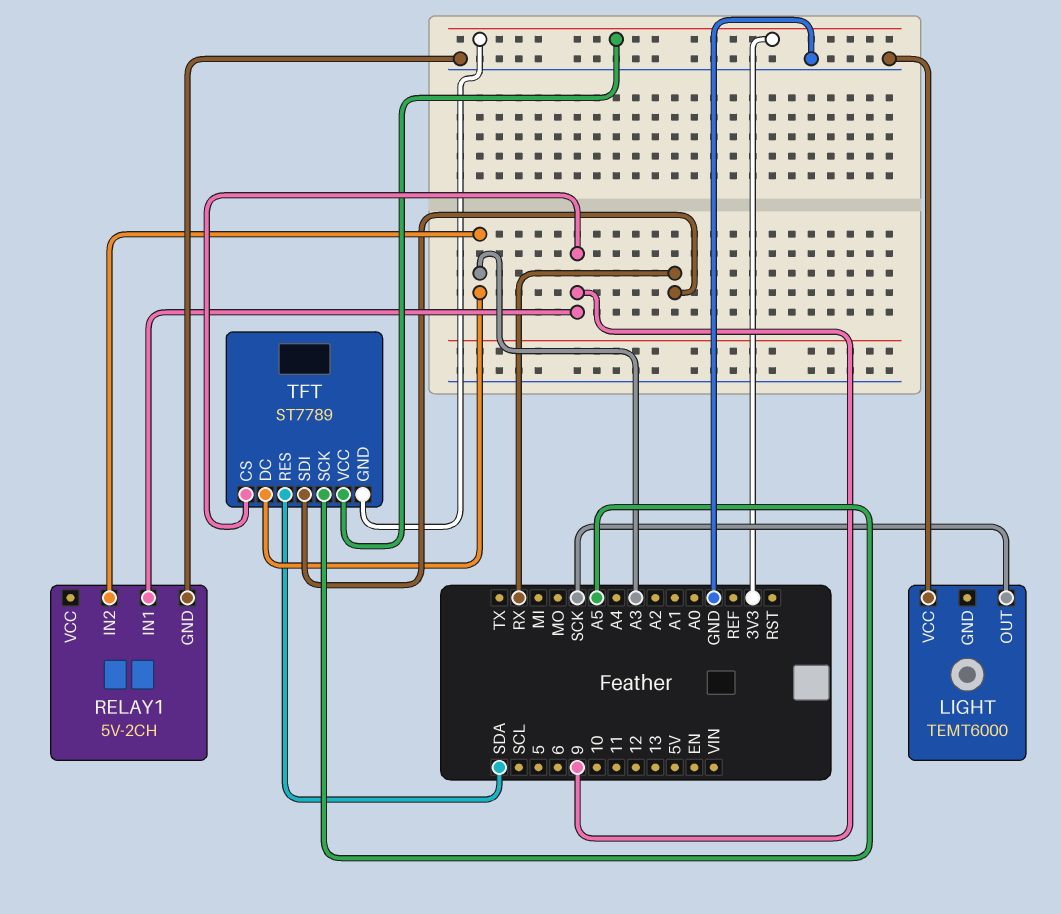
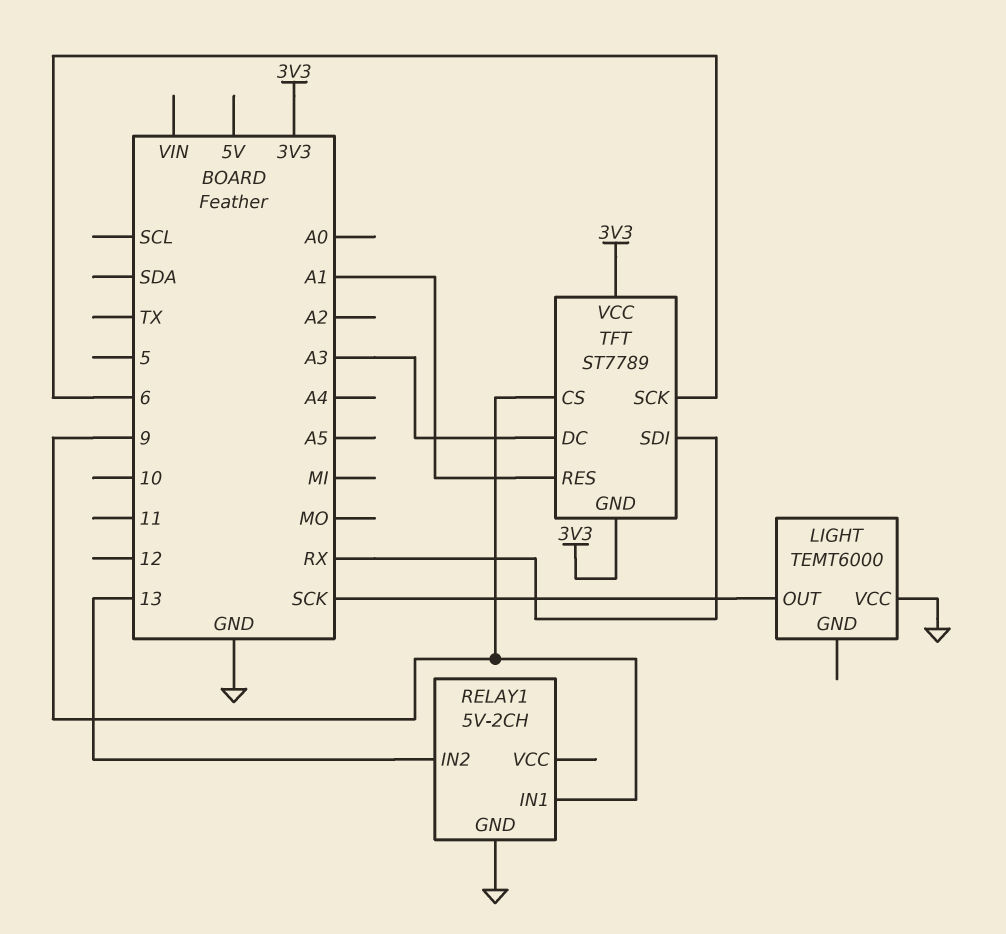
RELAY1 pin IN2: A3 -> 13
TFT pin RES: SDA -> A1
TFT pin SCK: A5 -> 6

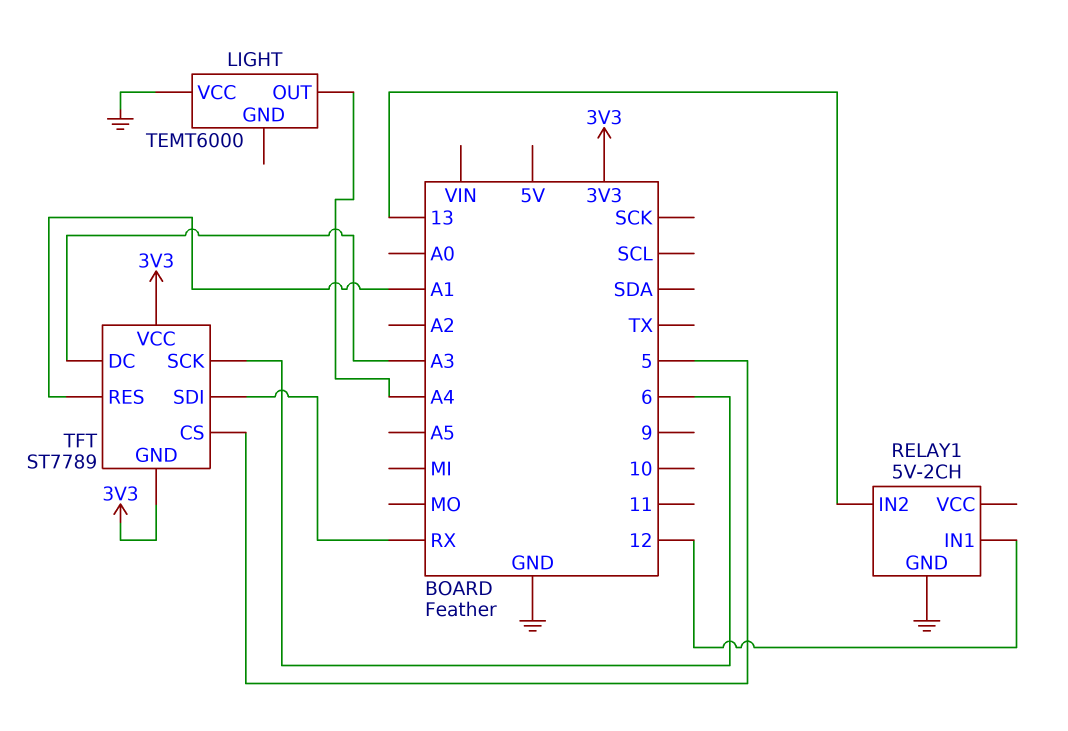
LIGHT pin OUT: SCK -> A4
RELAY1 pin IN1: 9 -> 12
TFT pin CS: 9 -> 5

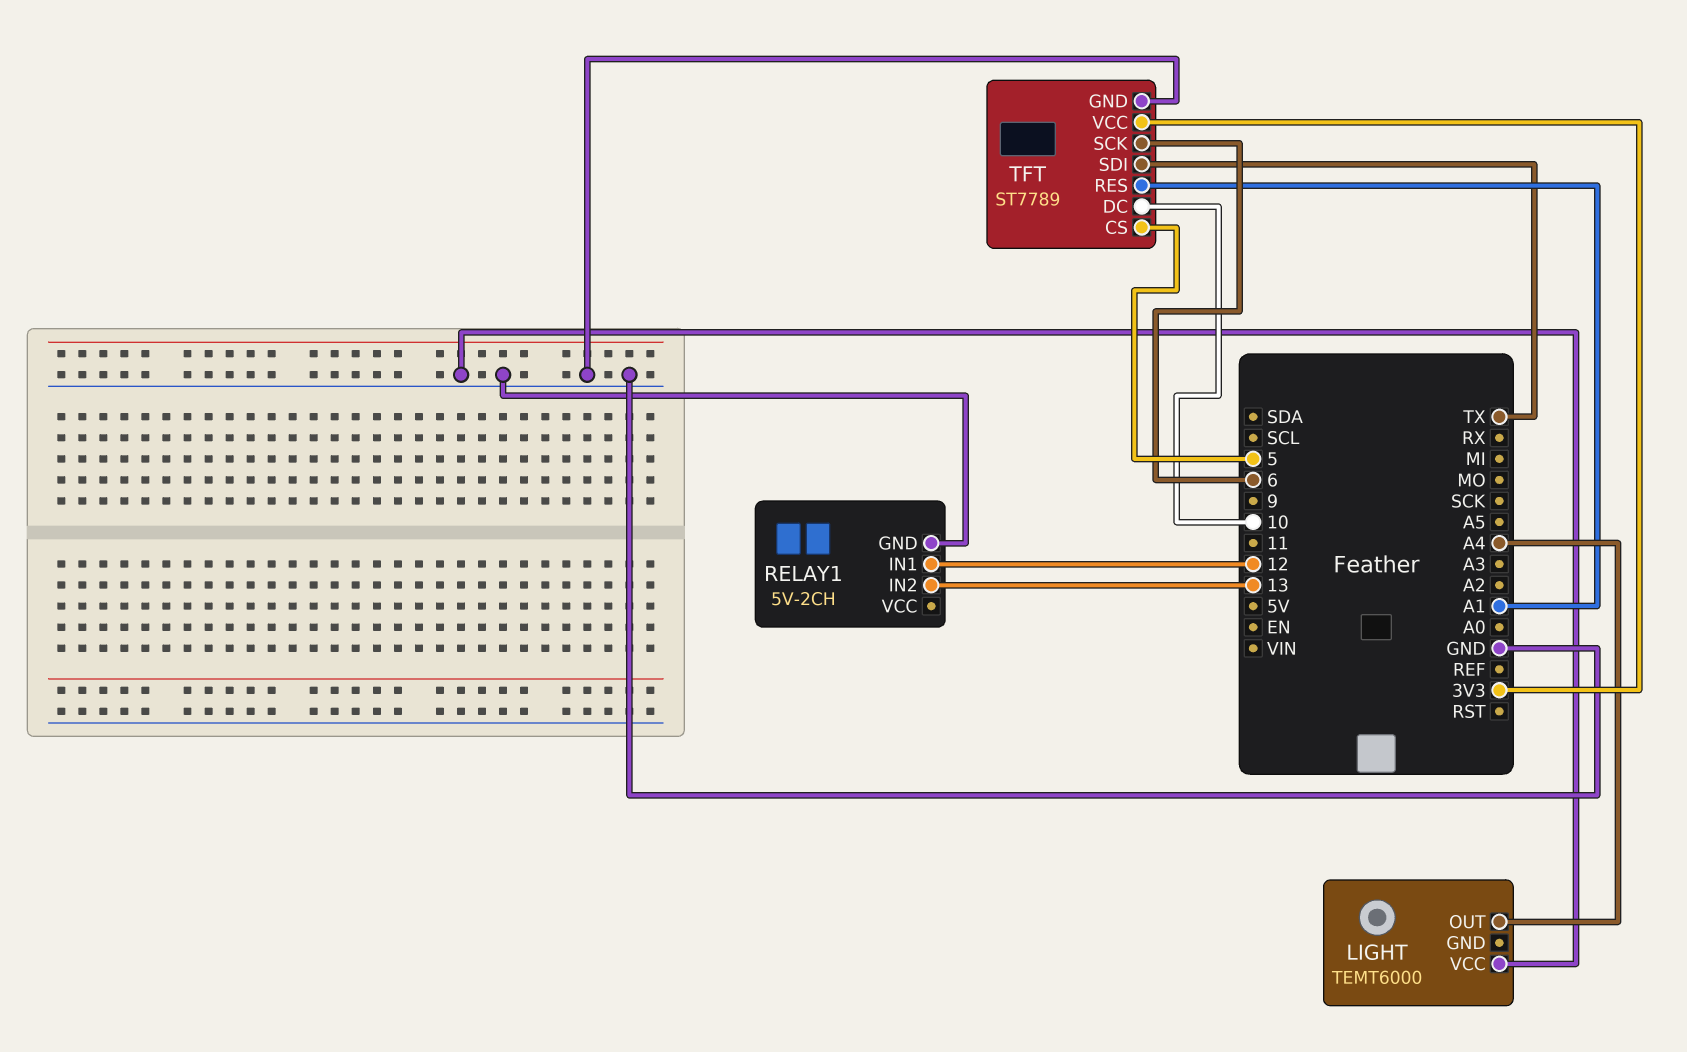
TFT pin DC: A3 -> 10
TFT pin GND: 3V3 -> GND
TFT pin SDI: RX -> TX

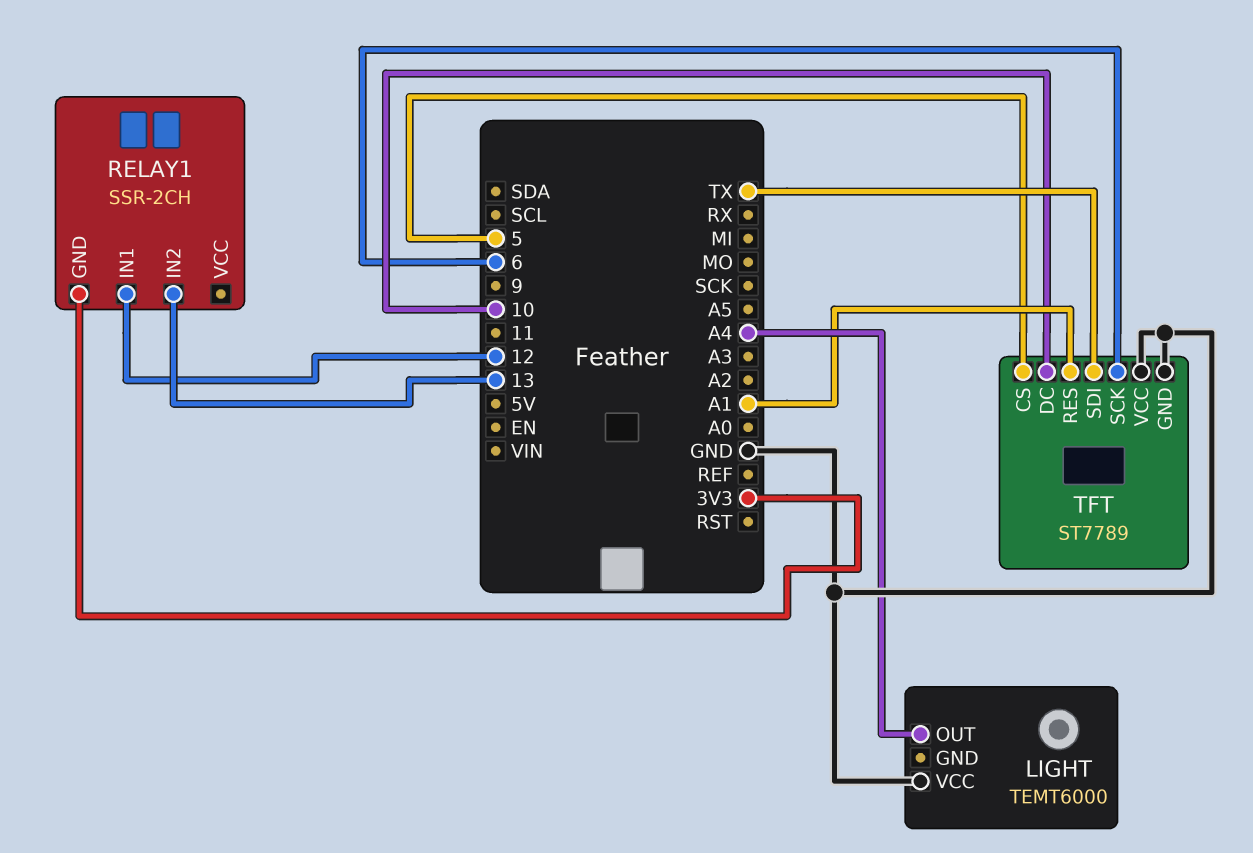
RELAY1: 5V-2CH -> SSR-2CH
RELAY1 pin GND: GND -> 3V3
TFT pin VCC: 3V3 -> GND

